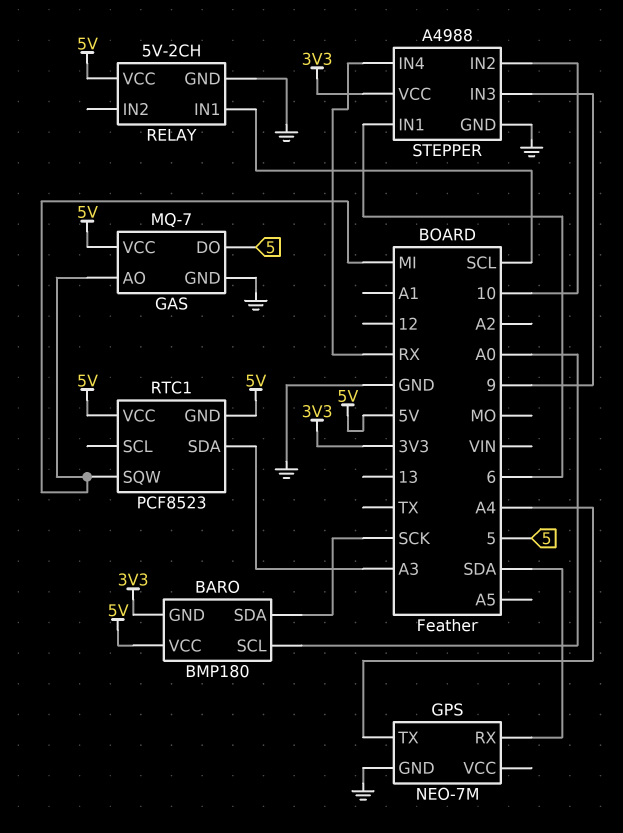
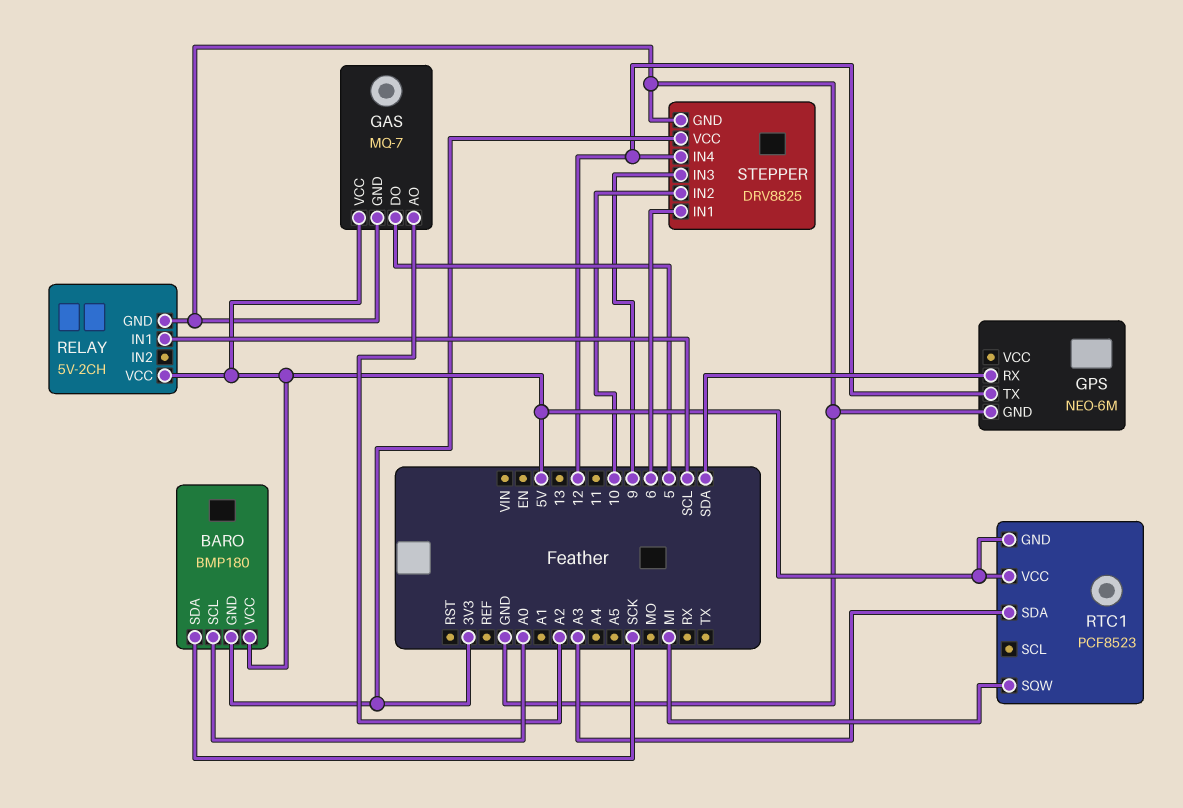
GAS pin AO: MI -> A2
GPS: NEO-7M -> NEO-6M
GPS pin TX: A4 -> 12
STEPPER: A4988 -> DRV8825
STEPPER pin IN4: RX -> 12

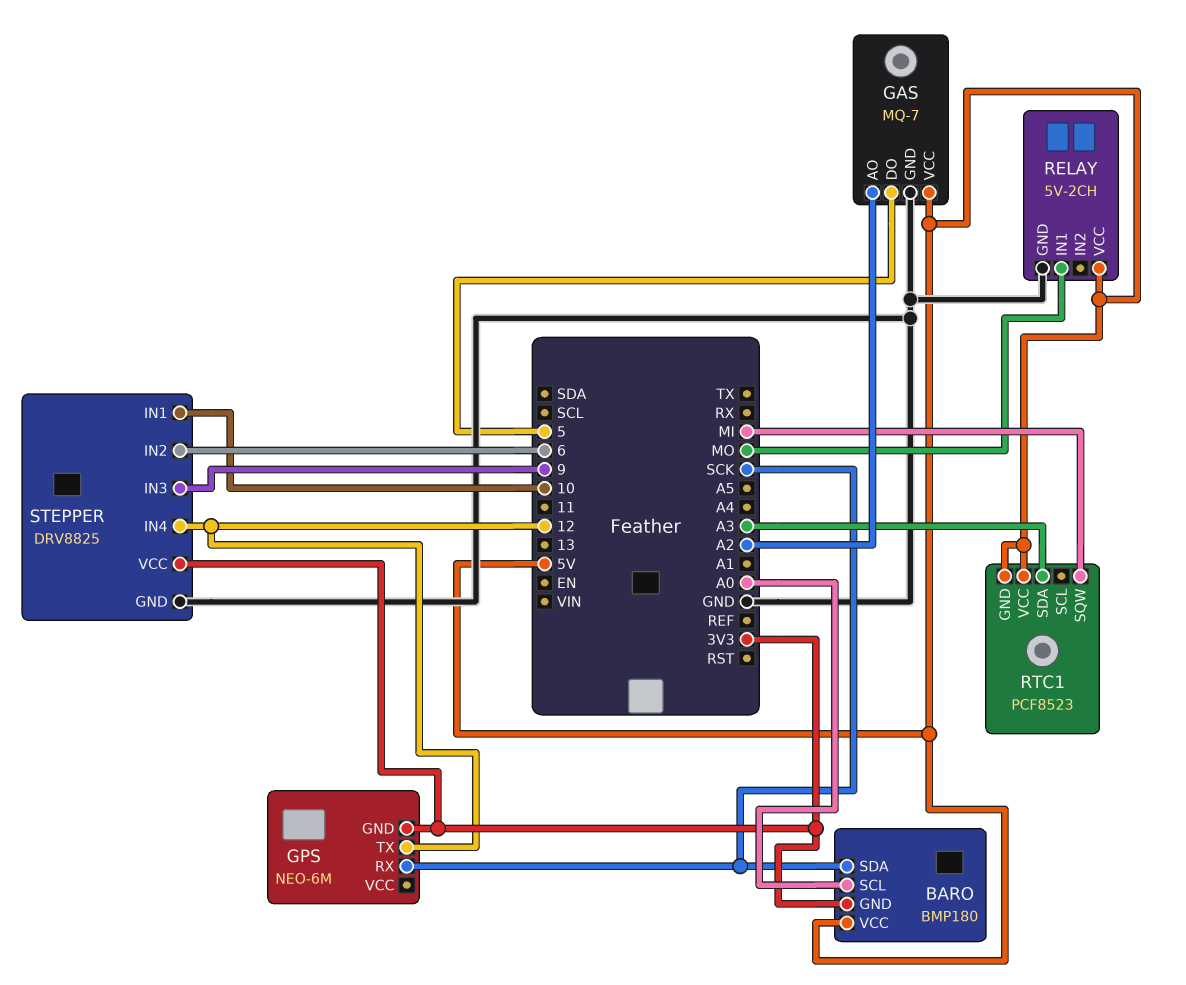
GPS pin GND: GND -> 3V3
GPS pin RX: SDA -> SCK
RELAY pin IN1: SCL -> MO
STEPPER pin IN1: 6 -> 10
STEPPER pin IN2: 10 -> 6

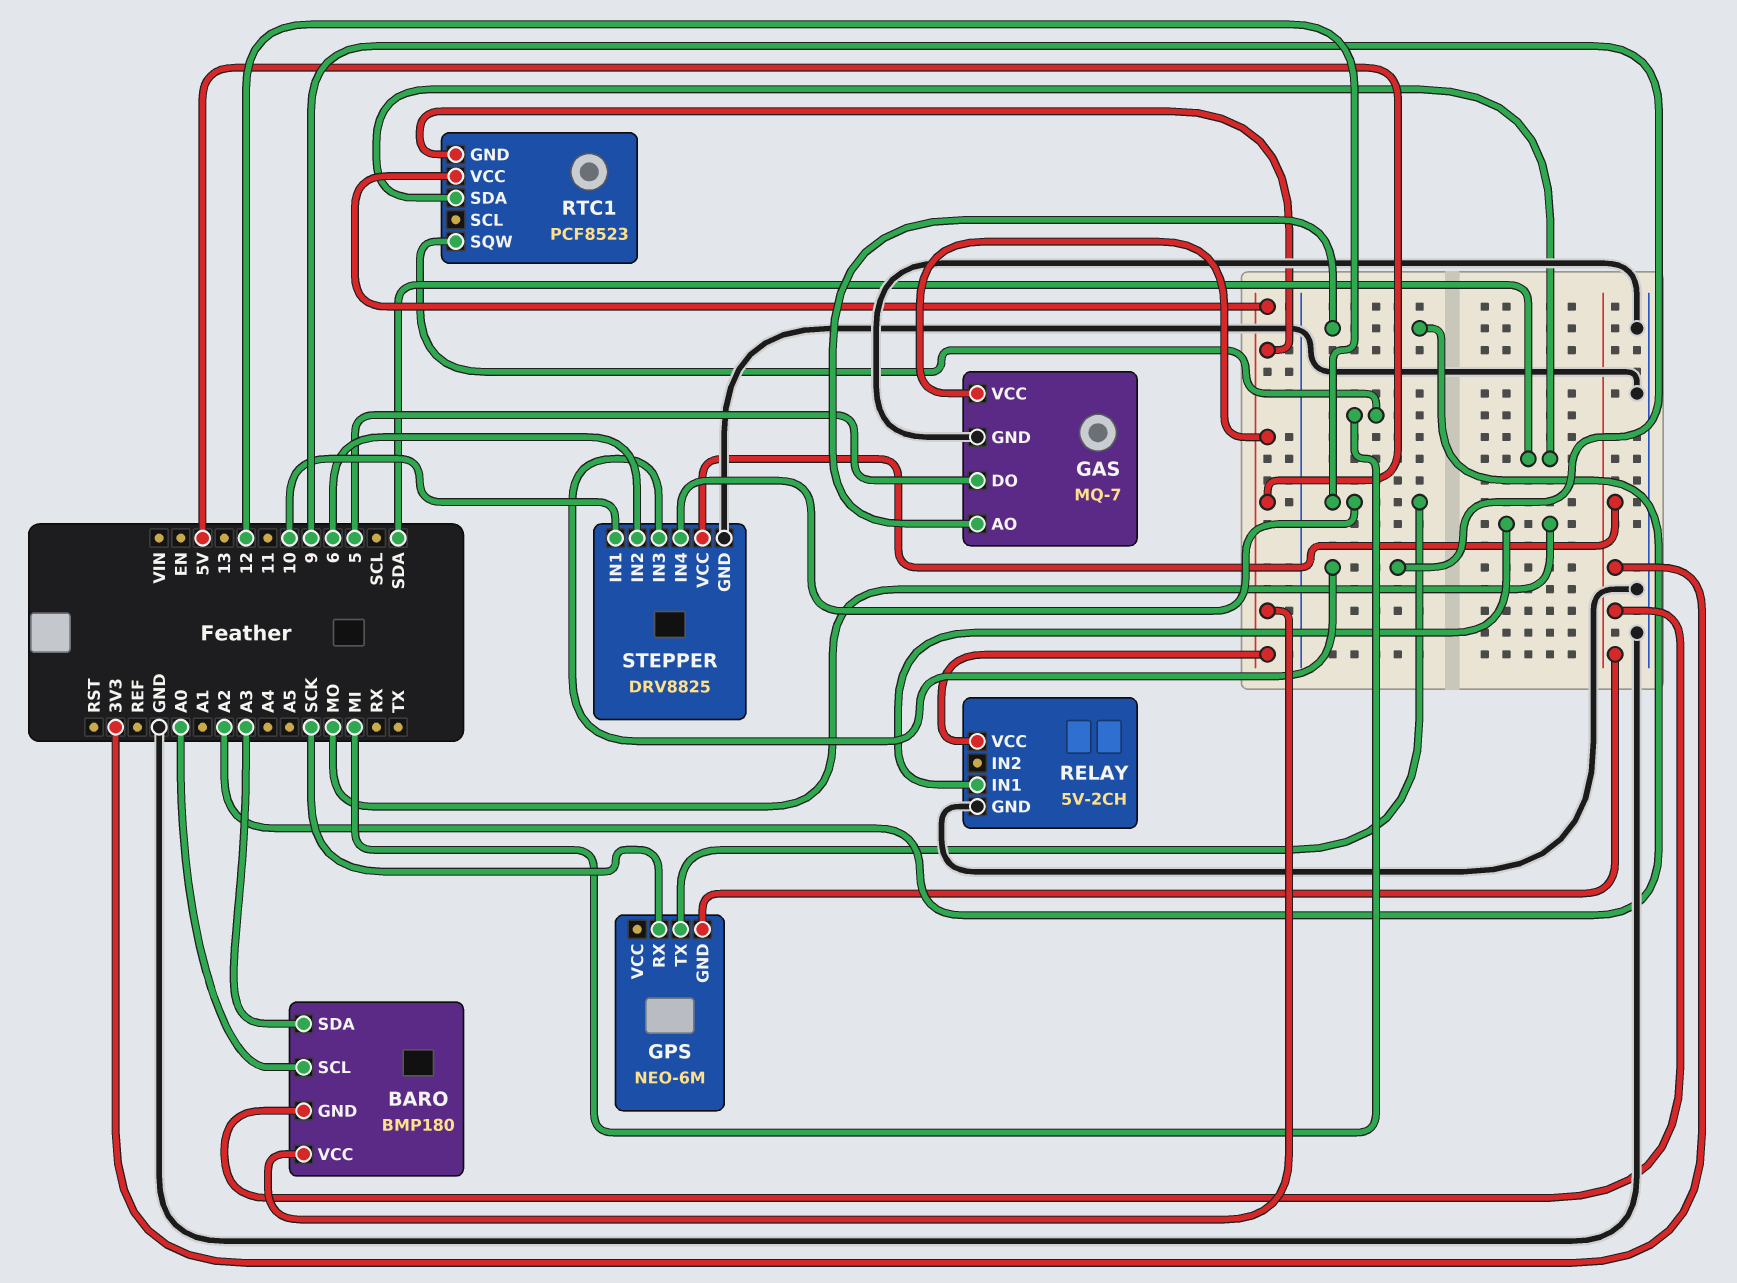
BARO pin SDA: SCK -> A3
RTC1 pin SDA: A3 -> SDA

